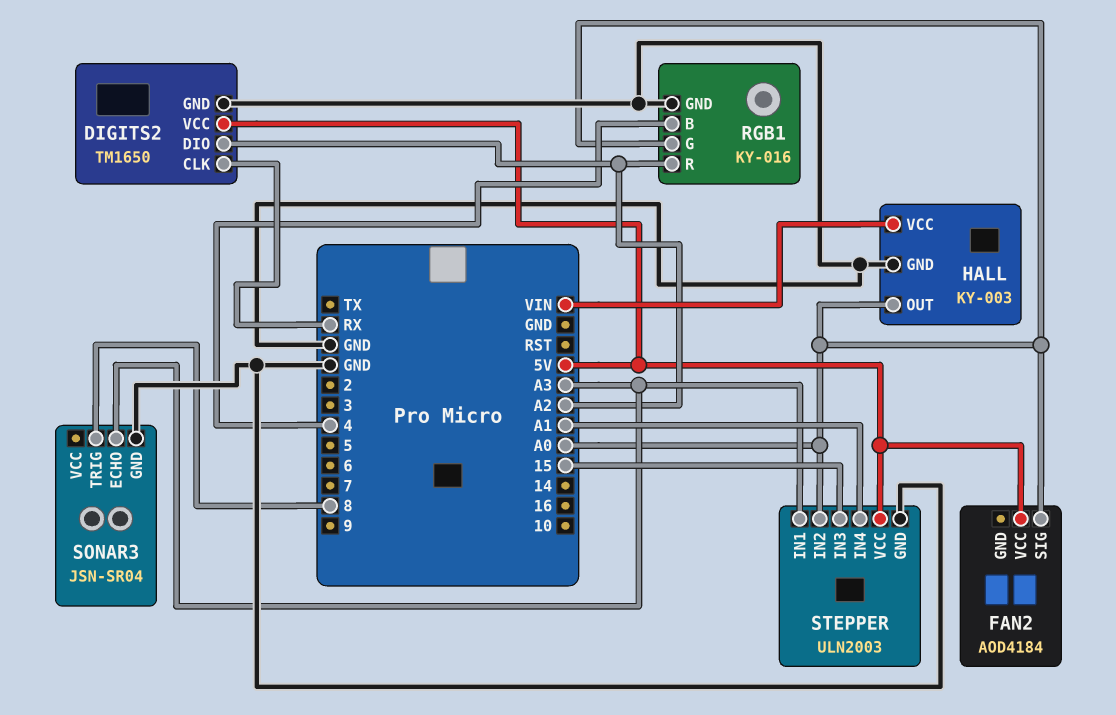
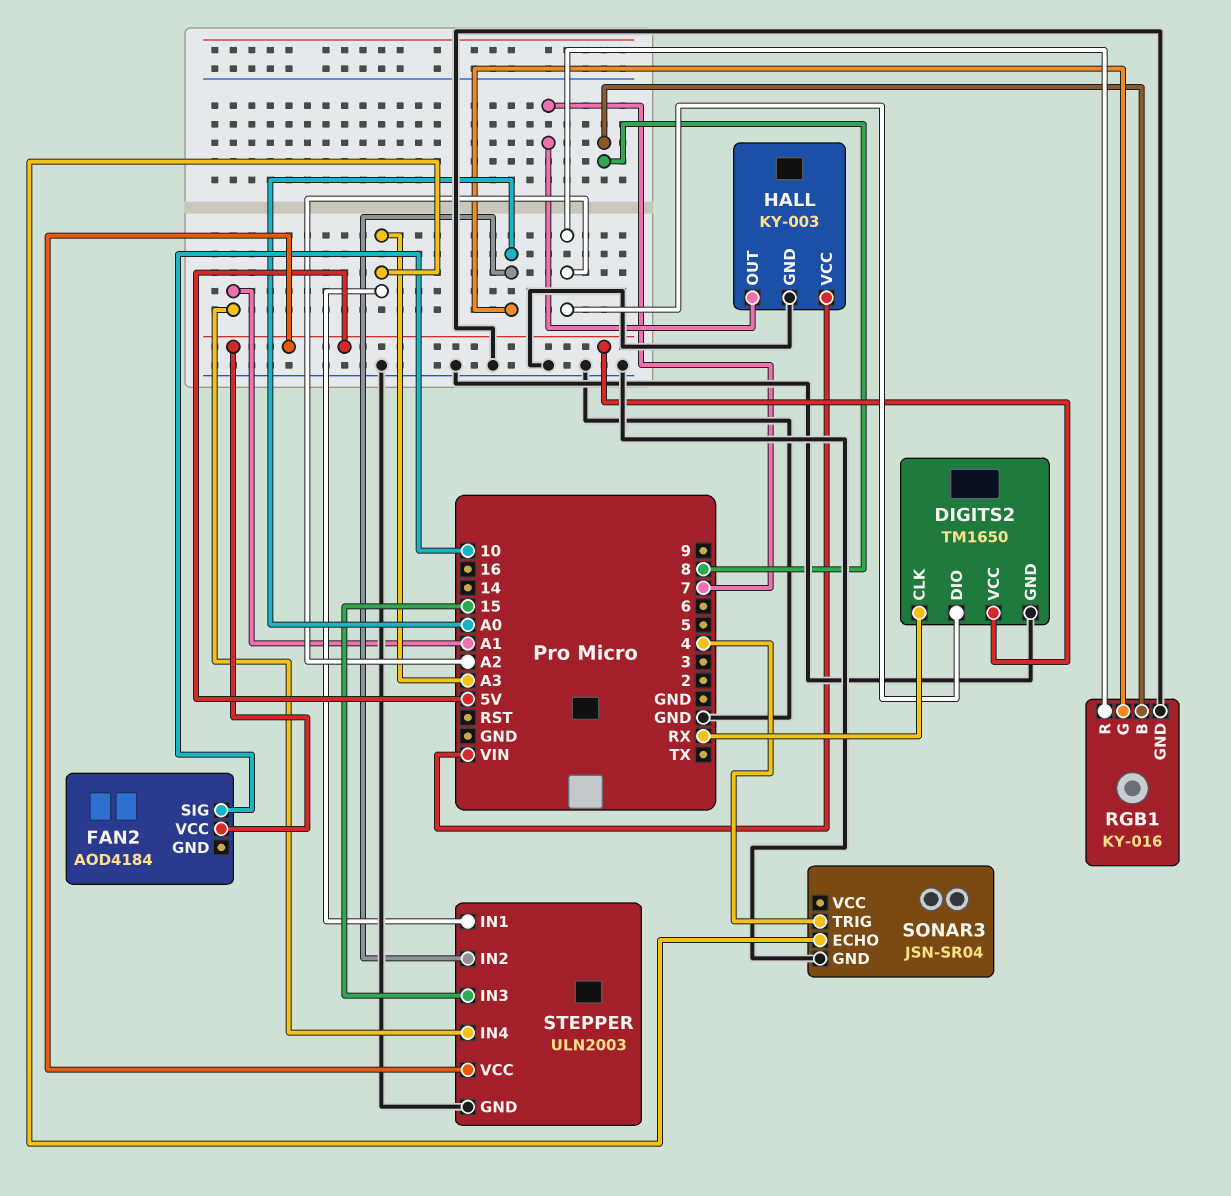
FAN2 pin SIG: A0 -> 10
HALL pin OUT: A0 -> 7
RGB1 pin B: 4 -> 8
SONAR3 pin TRIG: 8 -> 4

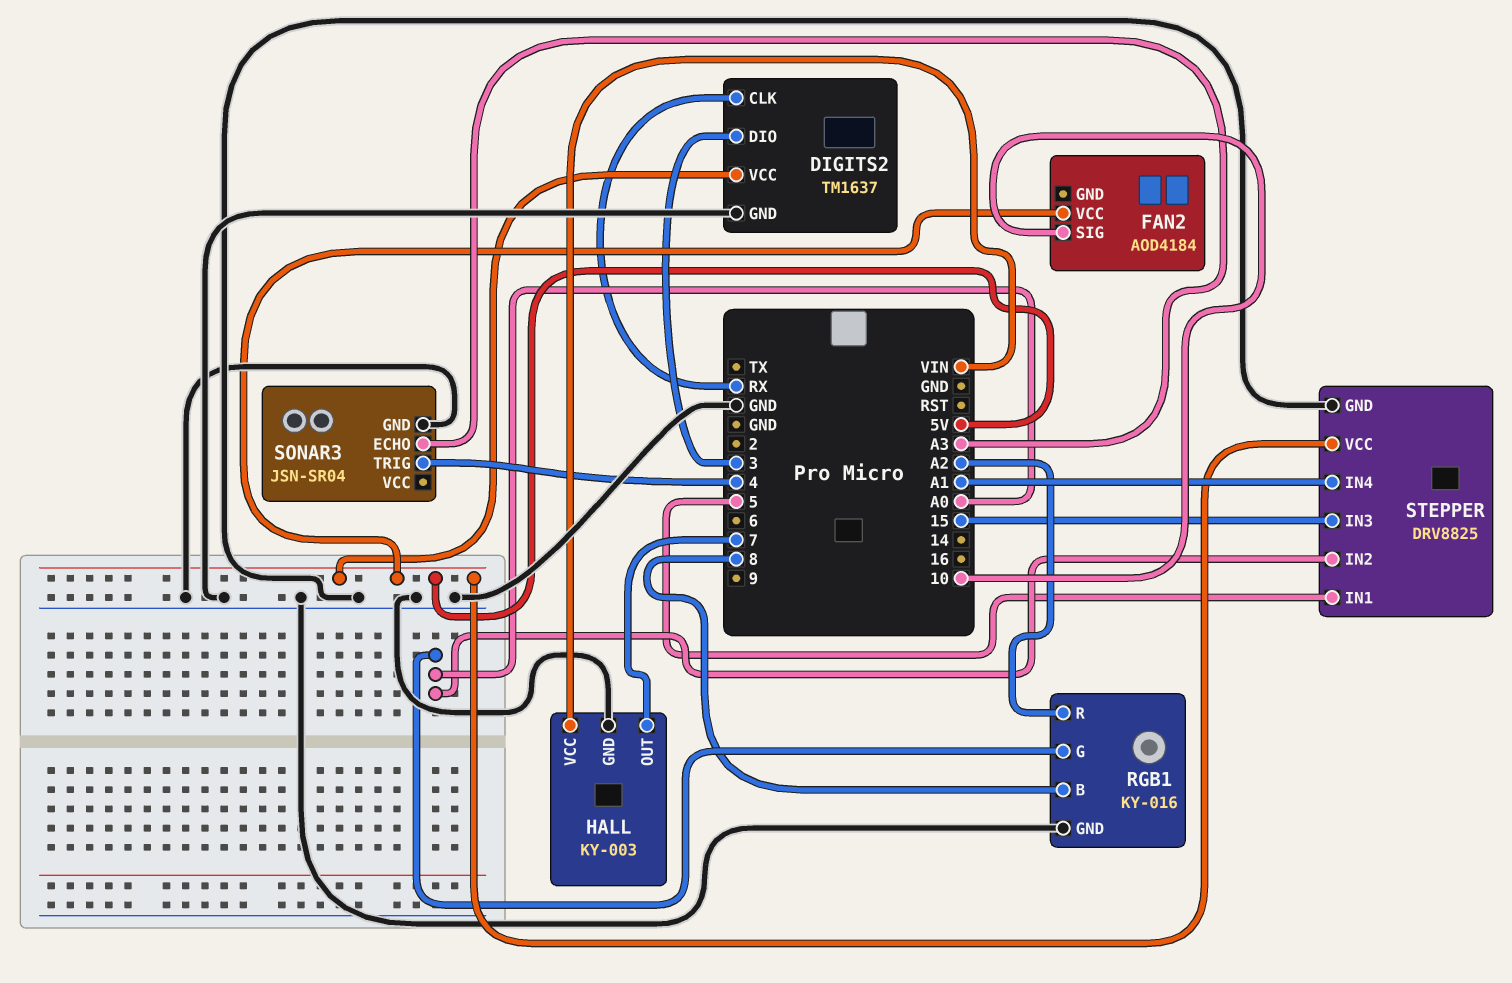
DIGITS2: TM1650 -> TM1637
DIGITS2 pin DIO: A2 -> 3
STEPPER: ULN2003 -> DRV8825
STEPPER pin IN1: A3 -> 5

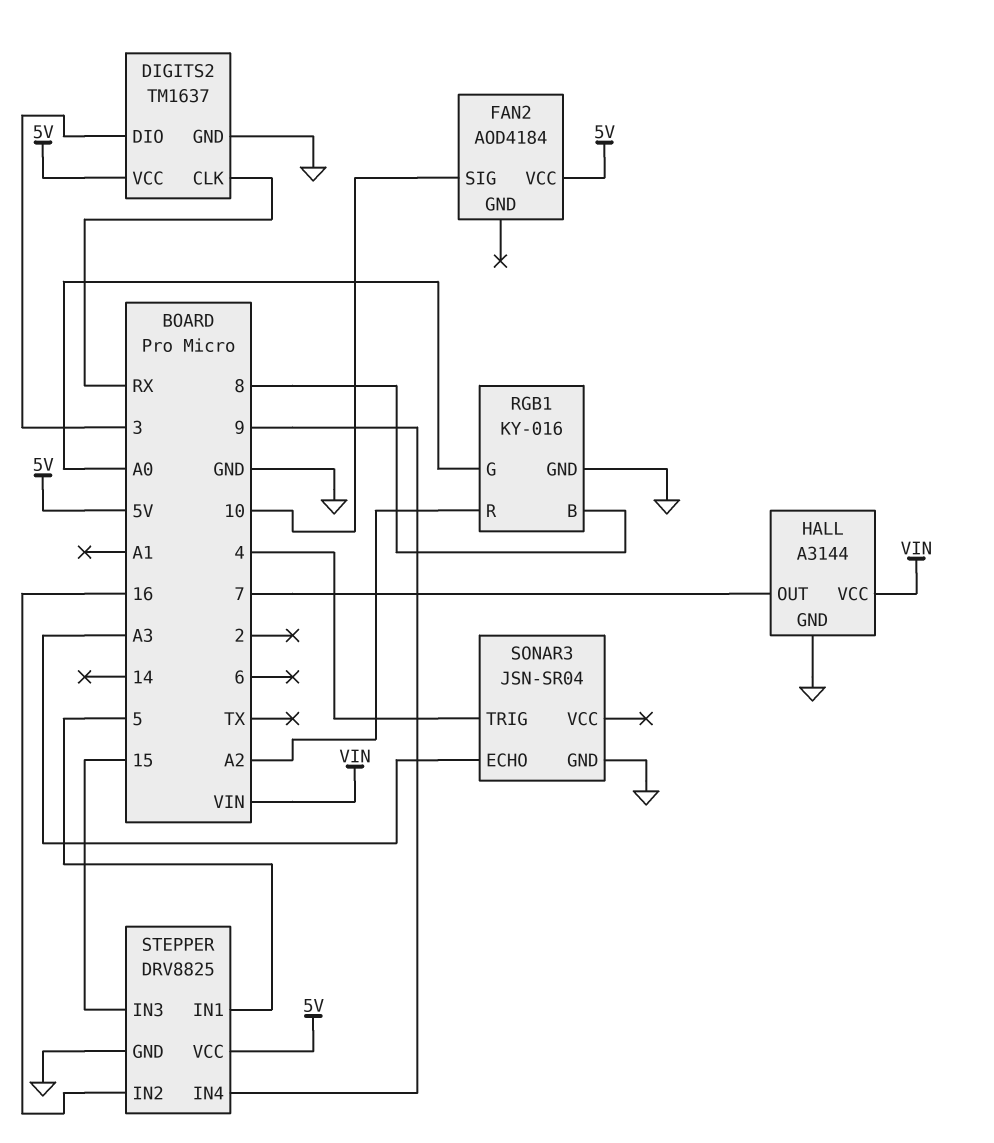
HALL: KY-003 -> A3144
STEPPER pin IN2: A0 -> 16
STEPPER pin IN4: A1 -> 9

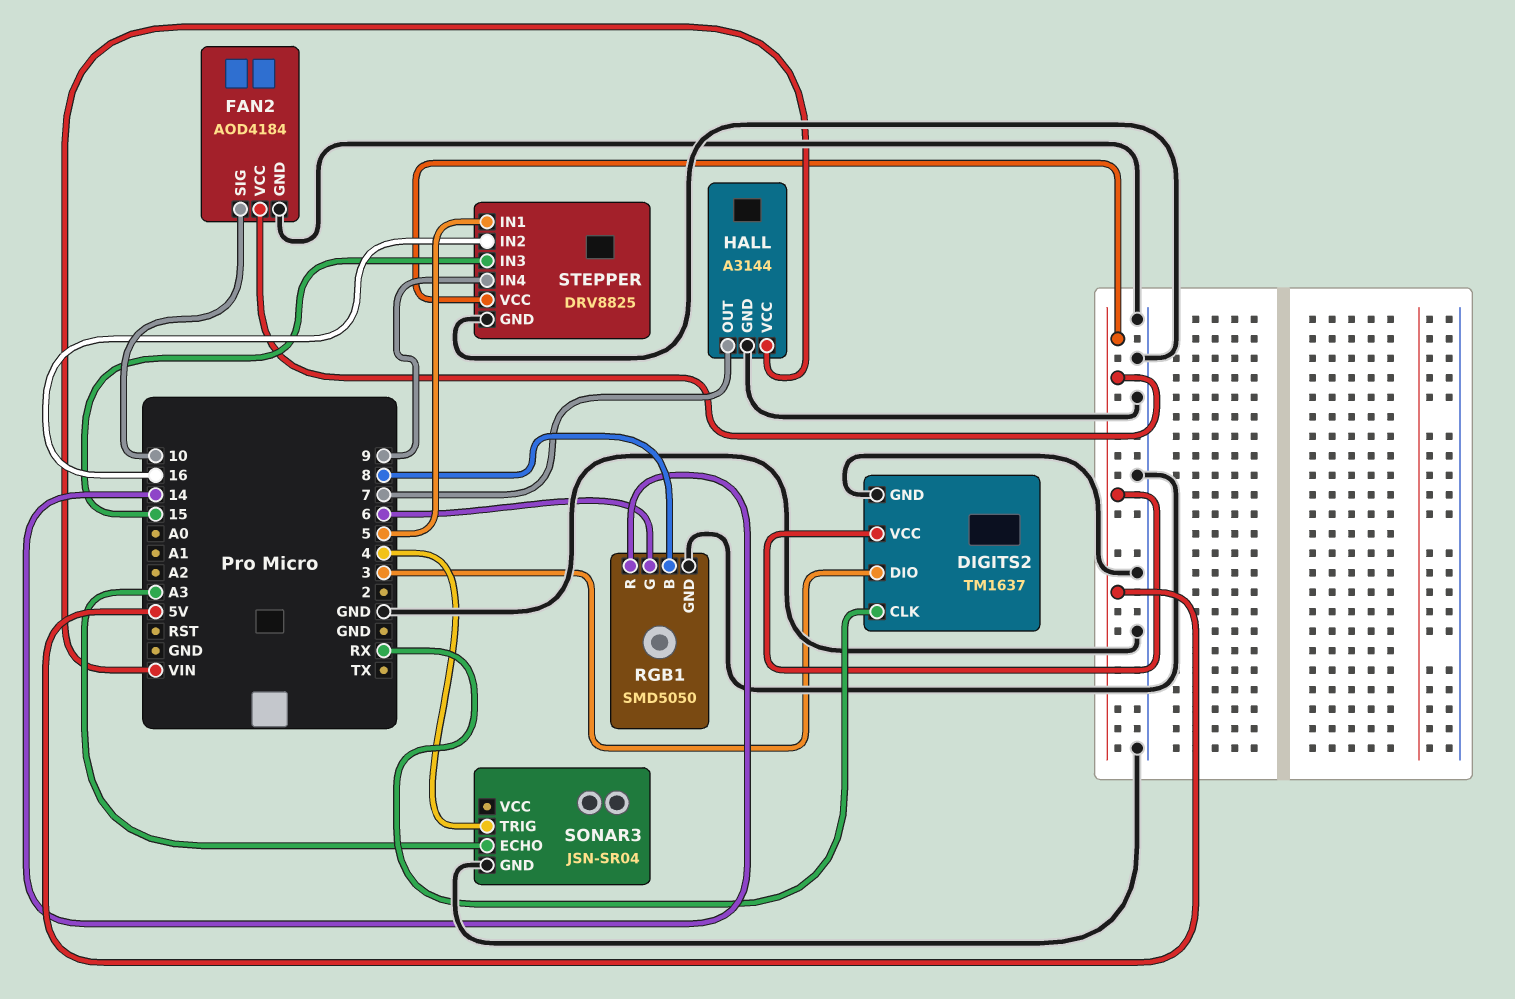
FAN2 pin GND: none -> GND
RGB1: KY-016 -> SMD5050
RGB1 pin G: A0 -> 6
RGB1 pin R: A2 -> 14

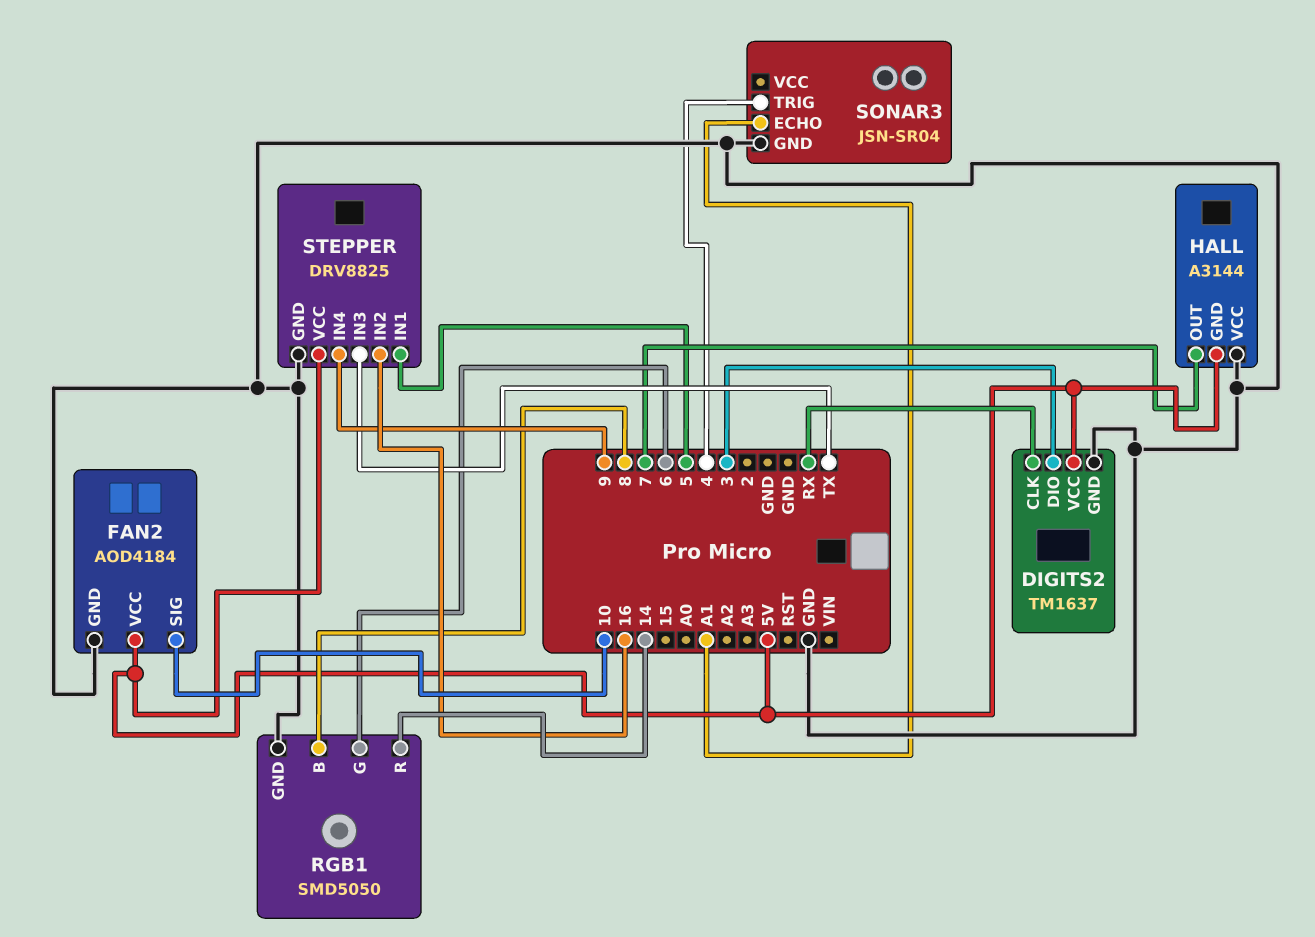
HALL pin GND: GND -> 5V
HALL pin VCC: VIN -> GND
SONAR3 pin ECHO: A3 -> A1
STEPPER pin IN3: 15 -> TX

